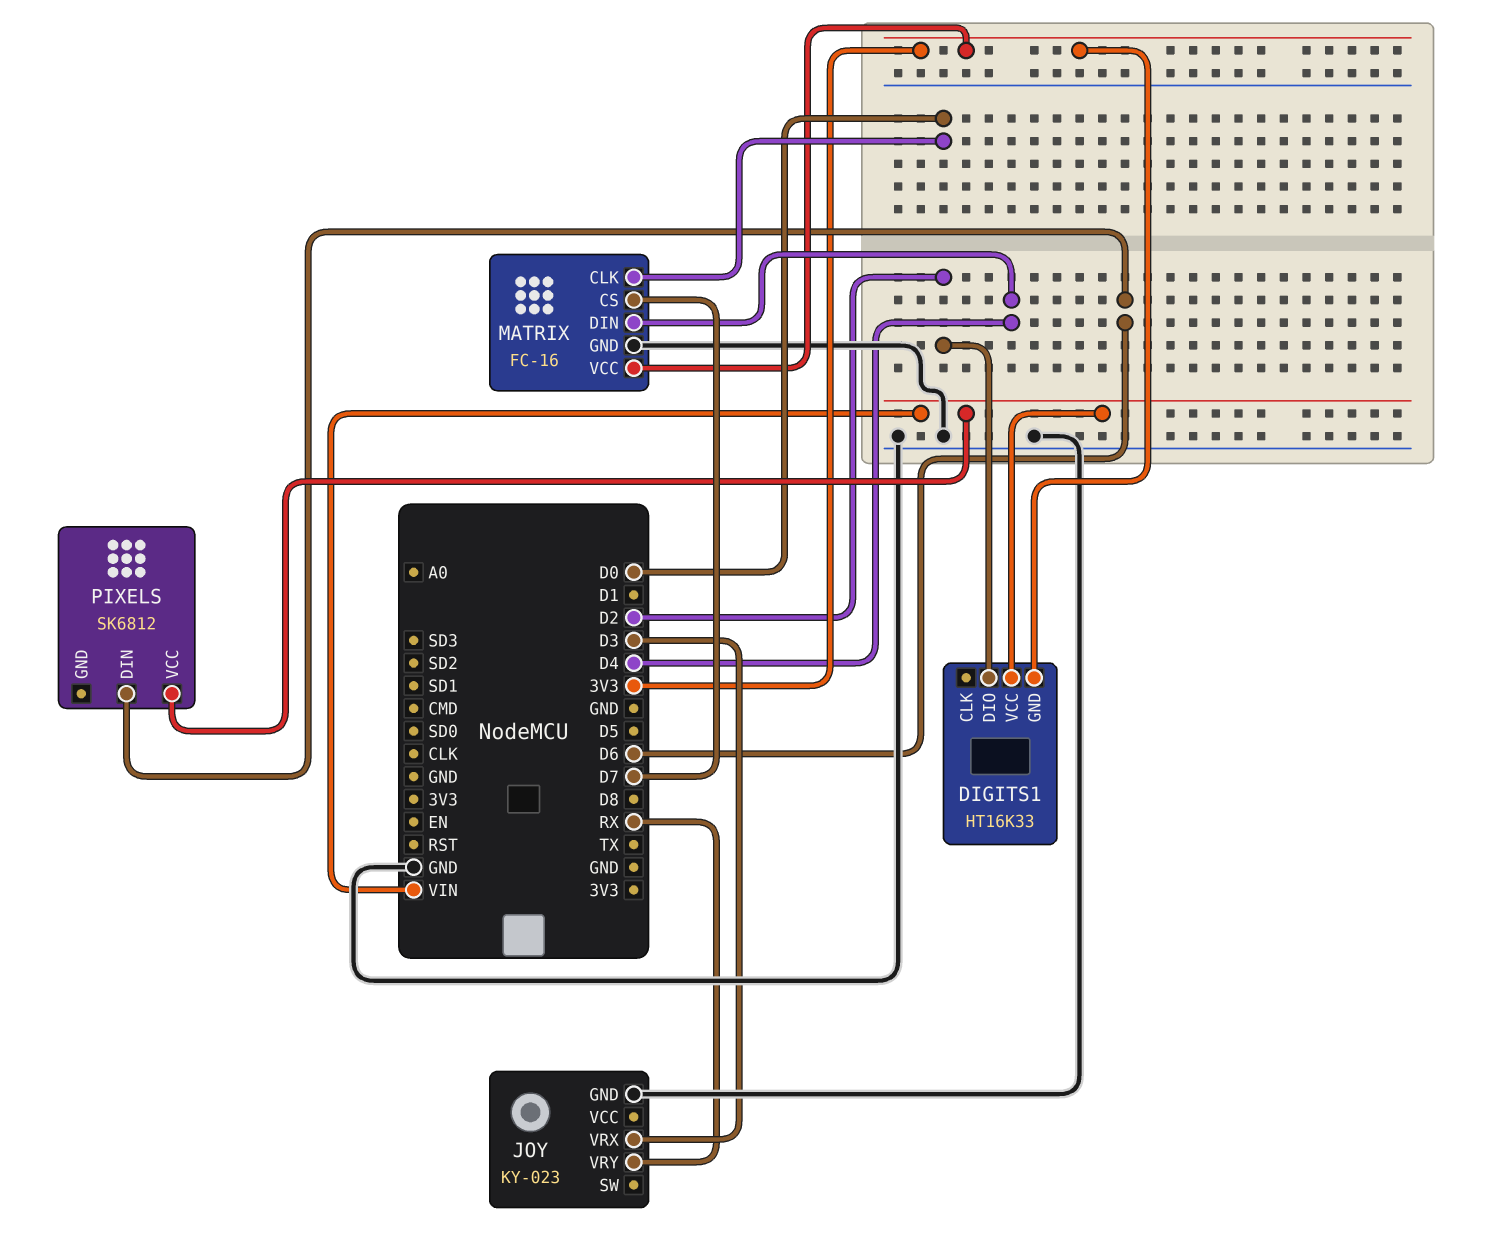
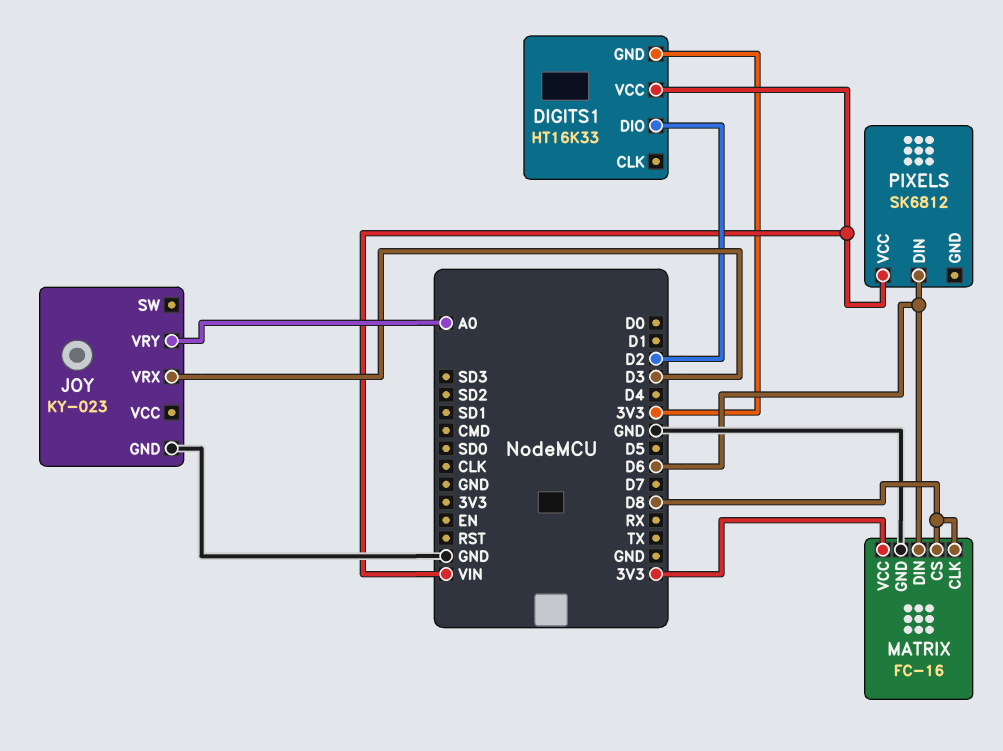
JOY pin VRY: RX -> A0
MATRIX pin CLK: D0 -> D8
MATRIX pin CS: D7 -> D8
MATRIX pin DIN: D4 -> D6

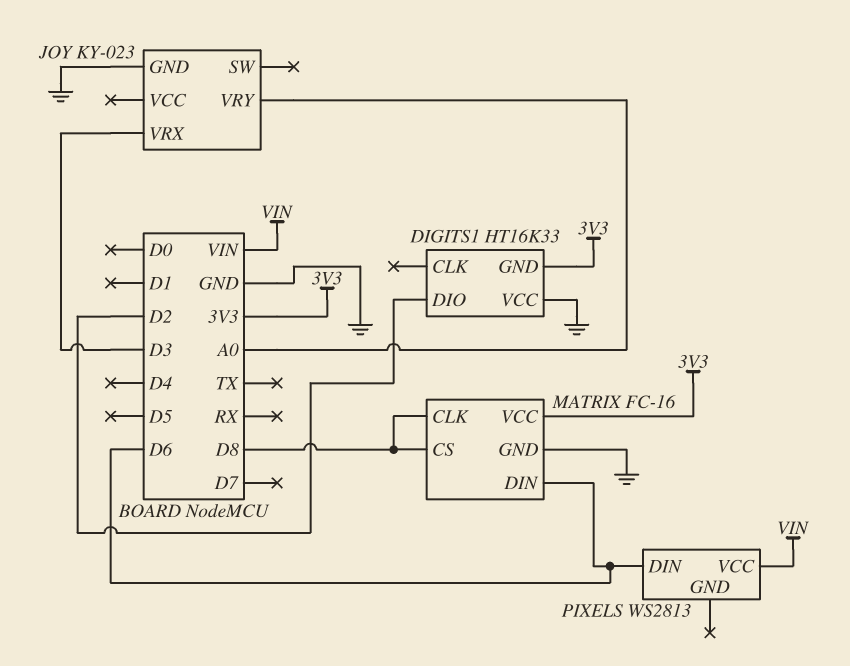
DIGITS1 pin VCC: VIN -> GND
PIXELS: SK6812 -> WS2813

